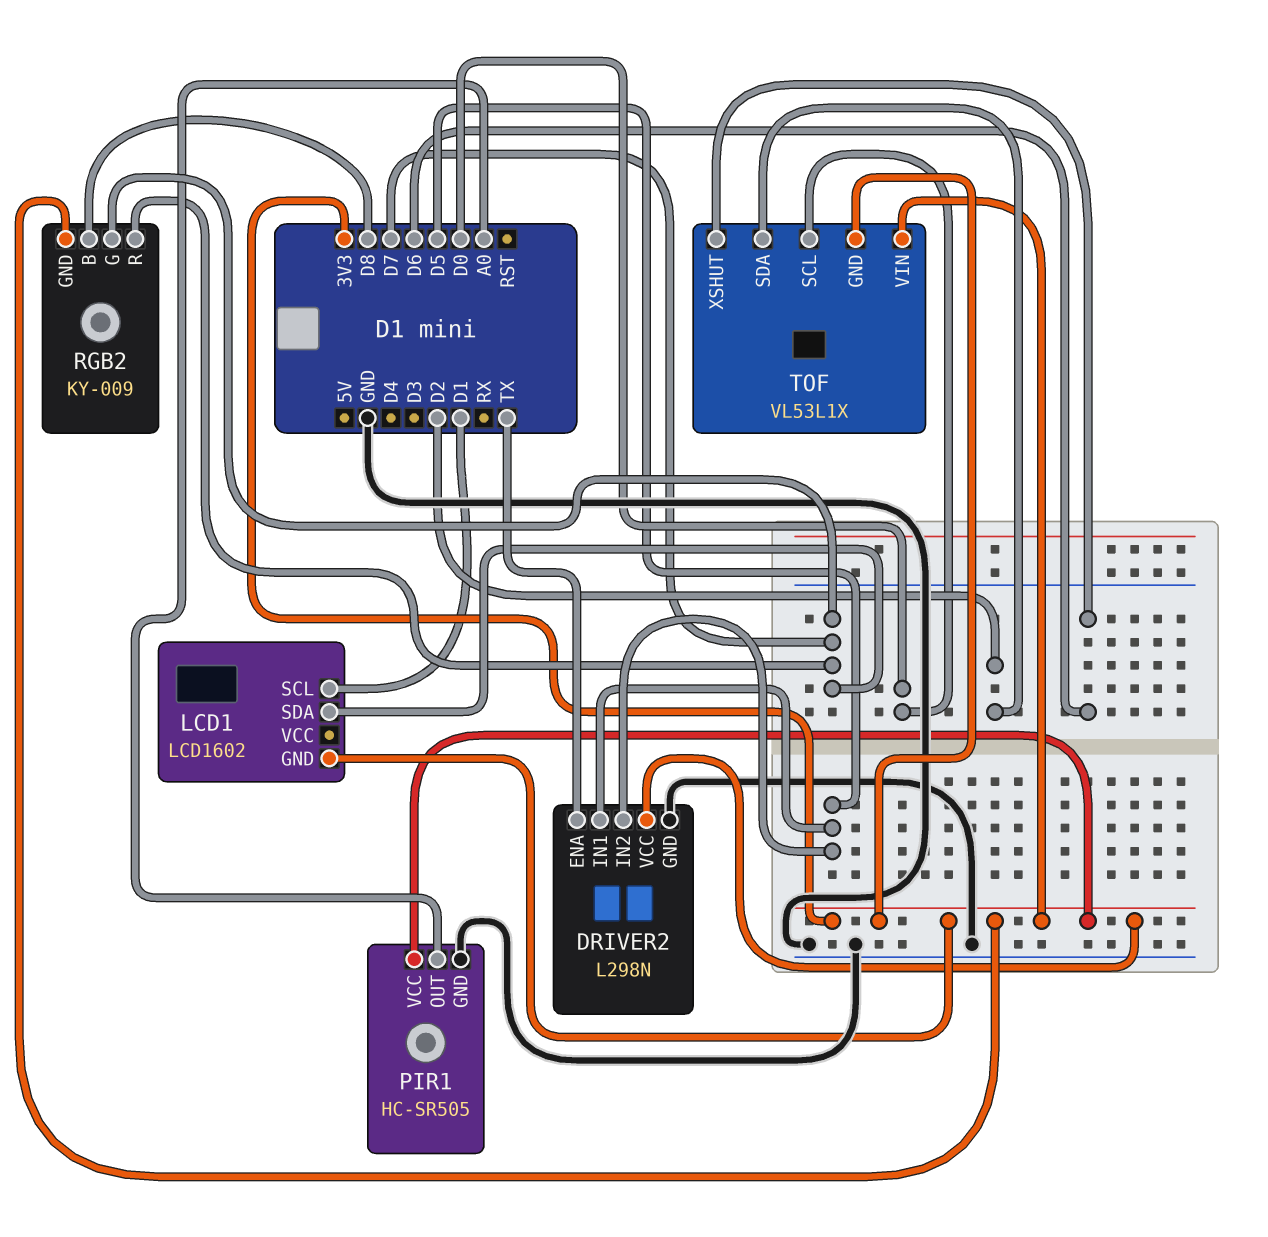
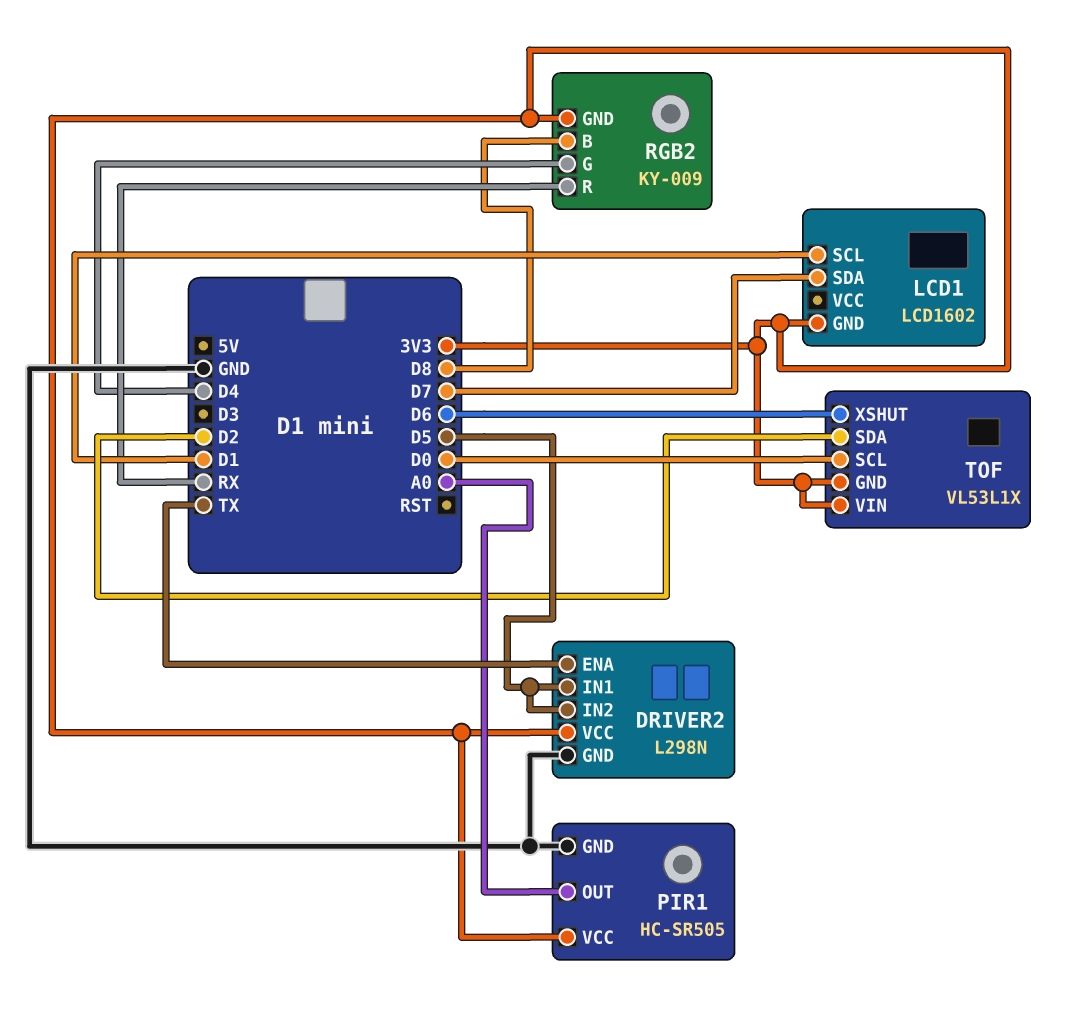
RGB2 pin G: D7 -> D4
RGB2 pin R: D7 -> RX

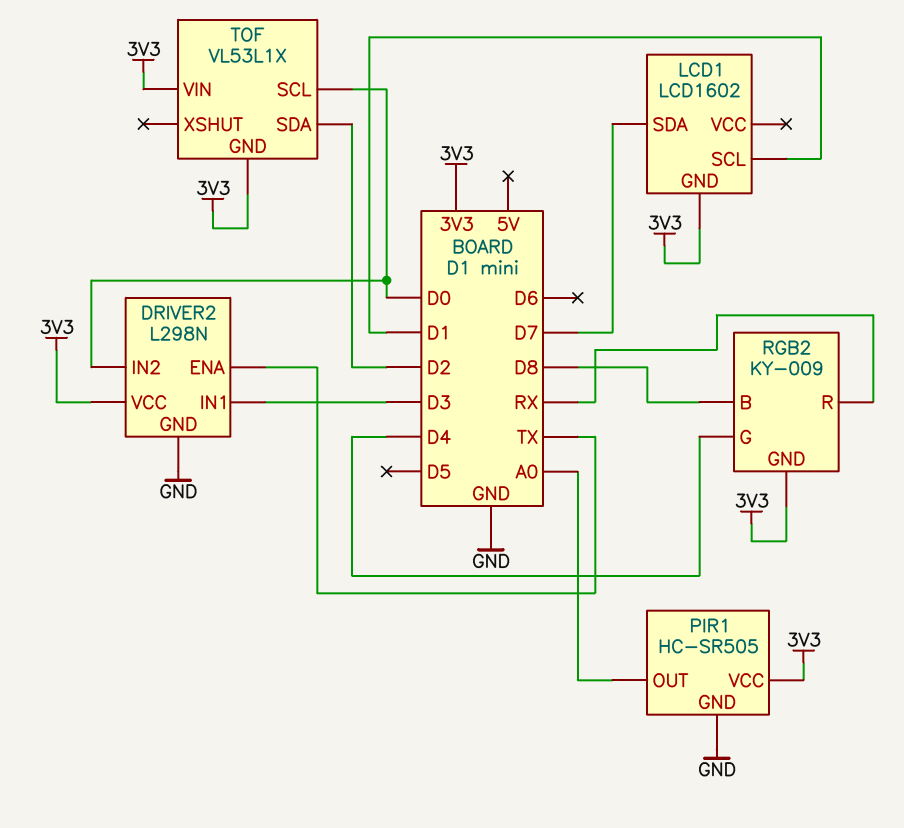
DRIVER2 pin IN1: D5 -> D3
DRIVER2 pin IN2: D5 -> D0
TOF pin XSHUT: D6 -> none

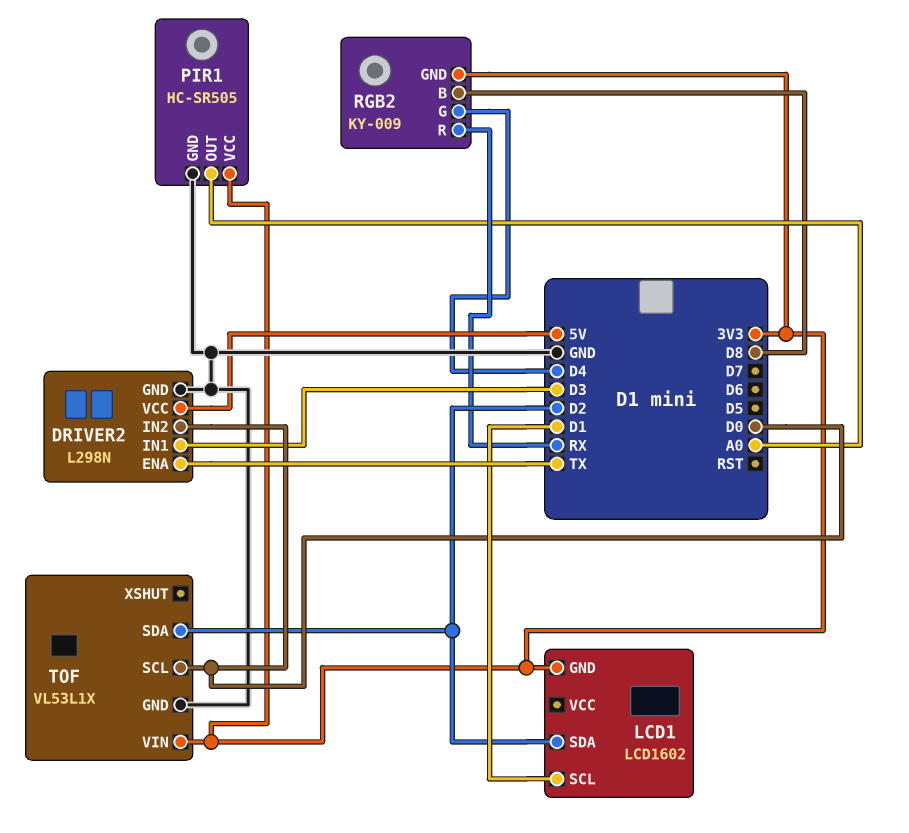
DRIVER2 pin VCC: 3V3 -> 5V
LCD1 pin SDA: D7 -> D2
TOF pin GND: 3V3 -> GND

